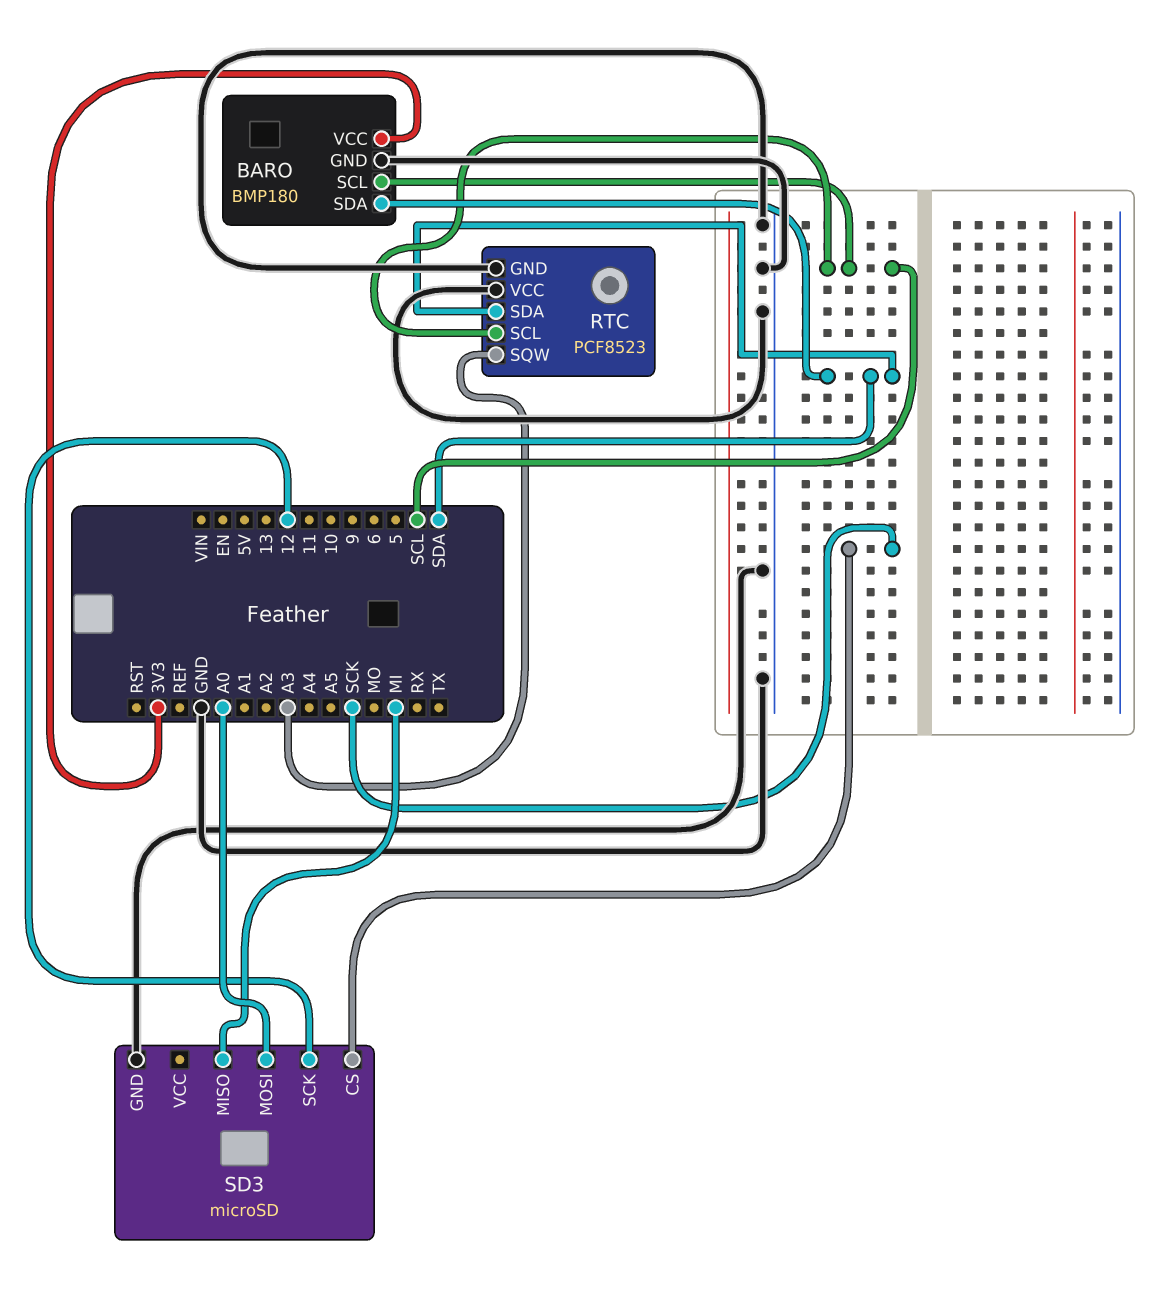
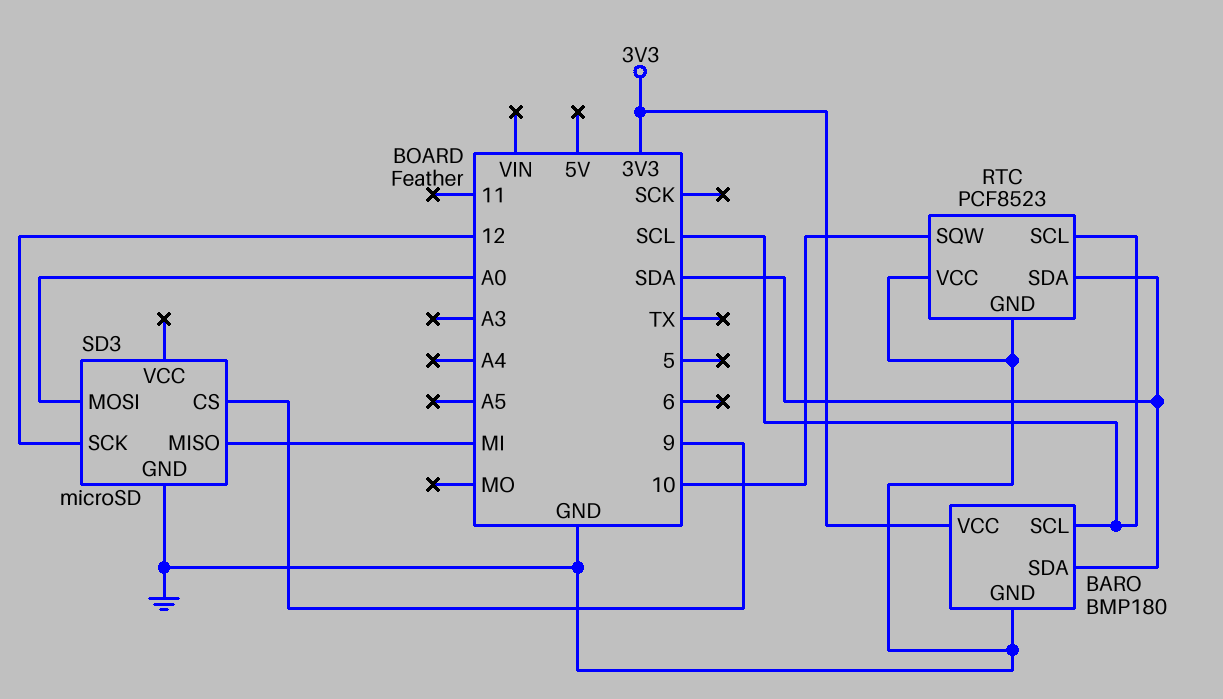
RTC pin SQW: A3 -> 10
SD3 pin CS: SCK -> 9

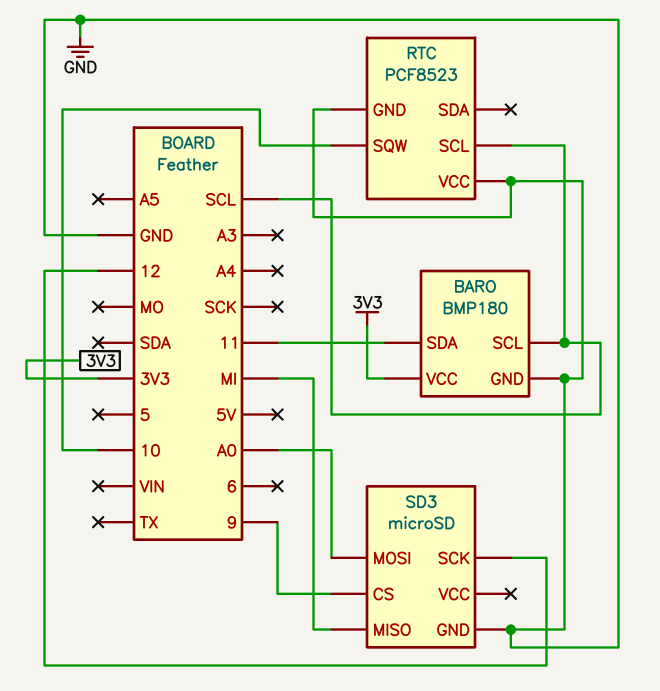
BARO pin SDA: SDA -> 11
RTC pin SDA: SDA -> none

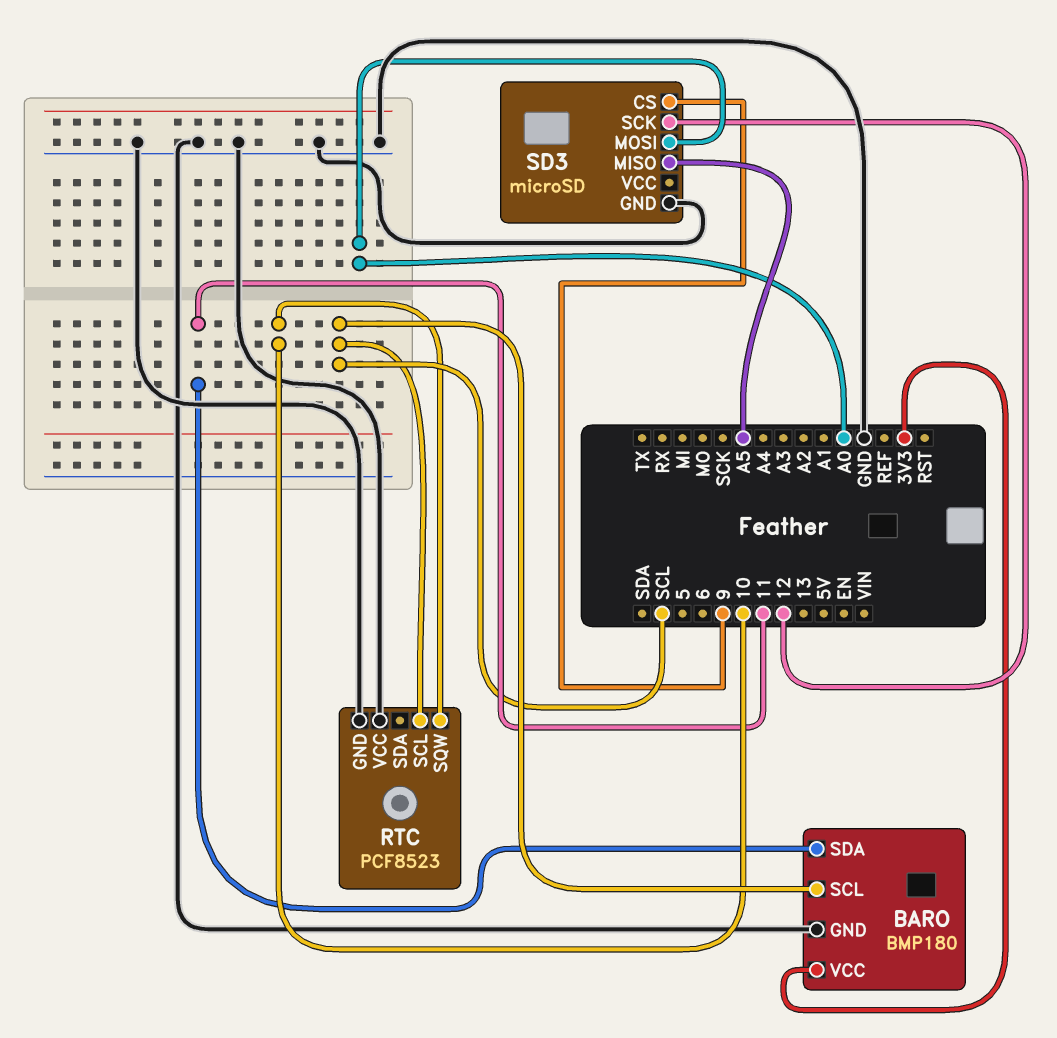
SD3 pin MISO: MI -> A5

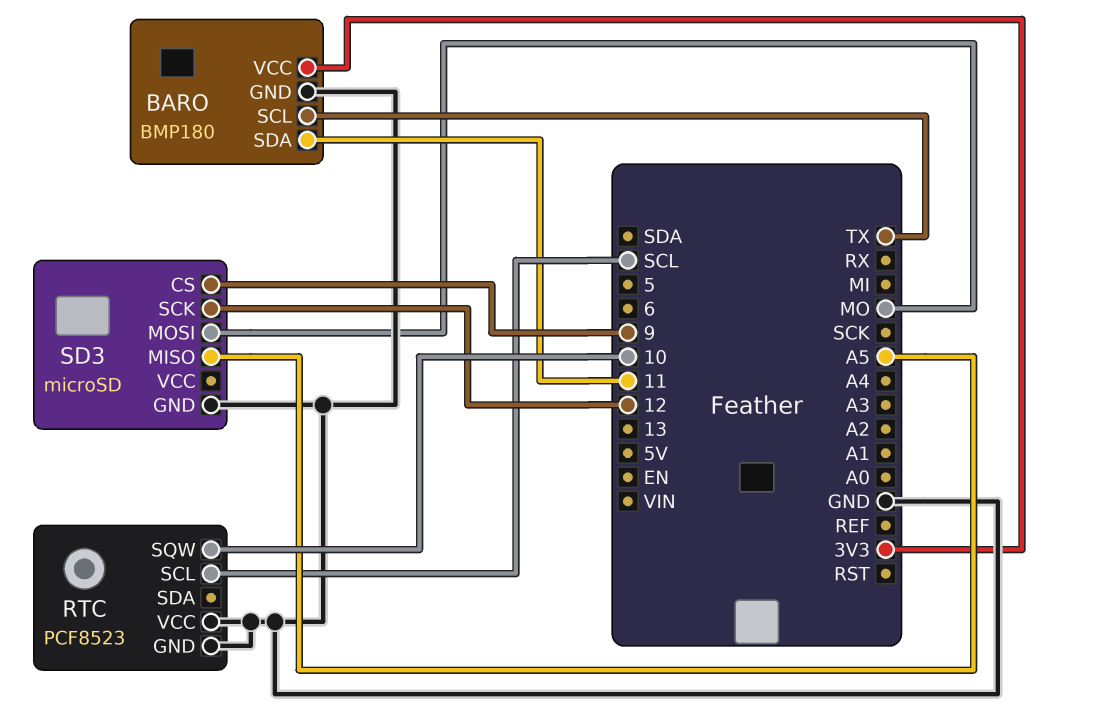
BARO pin SCL: SCL -> TX
SD3 pin MOSI: A0 -> MO

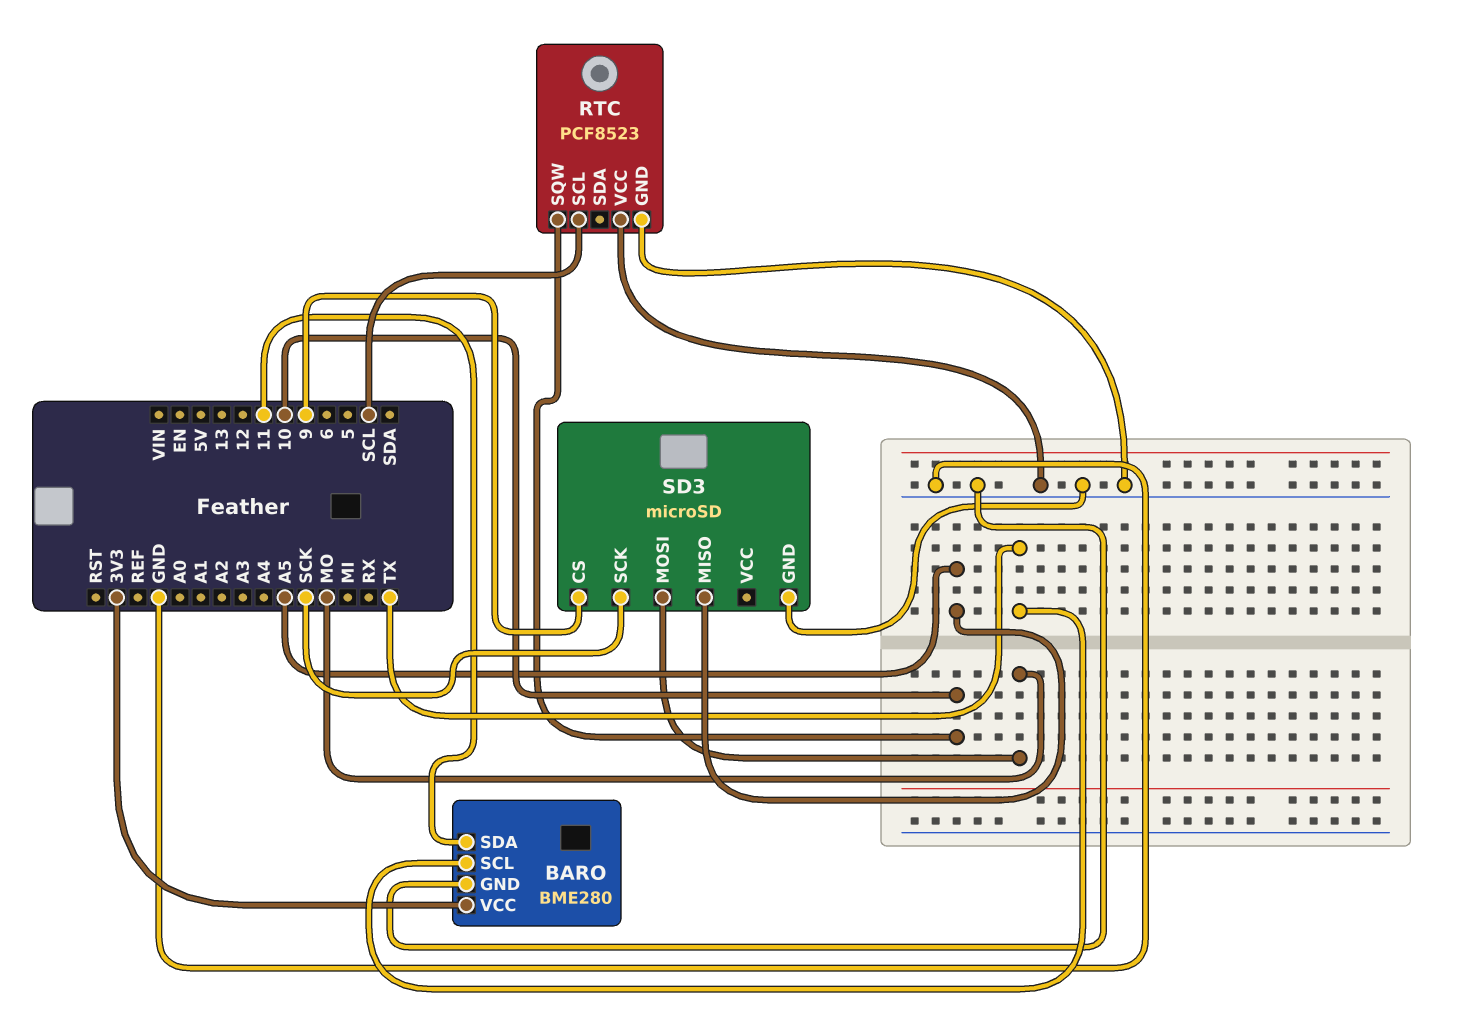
BARO: BMP180 -> BME280
SD3 pin SCK: 12 -> SCK

